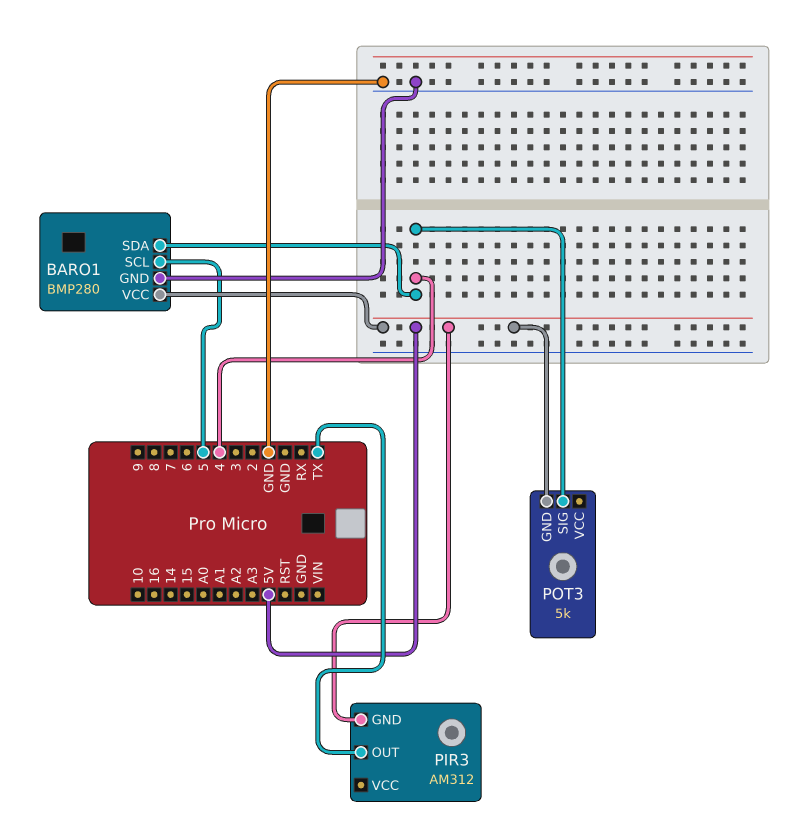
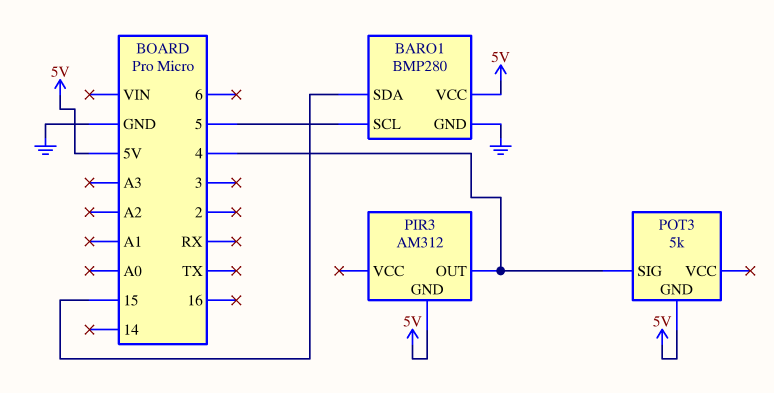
BARO1 pin SDA: 4 -> 15
PIR3 pin OUT: TX -> 4

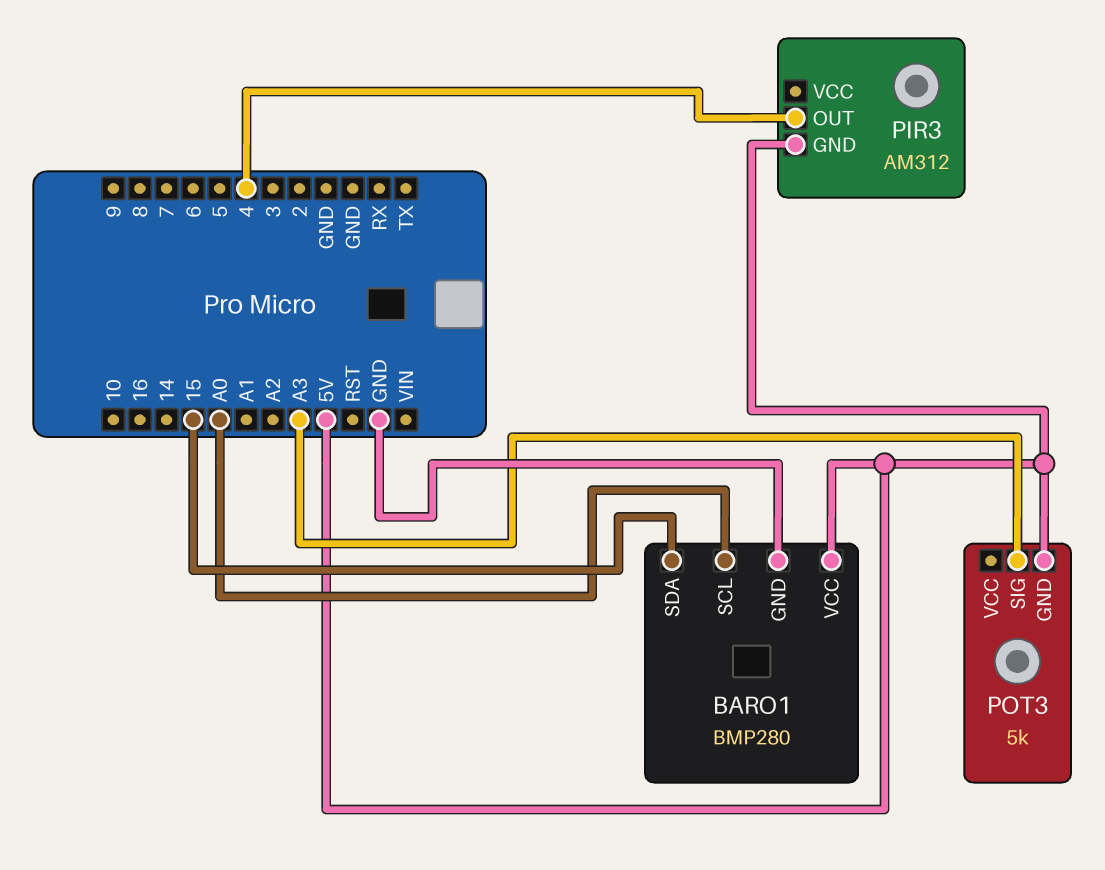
BARO1 pin SCL: 5 -> A0
POT3 pin SIG: 4 -> A3

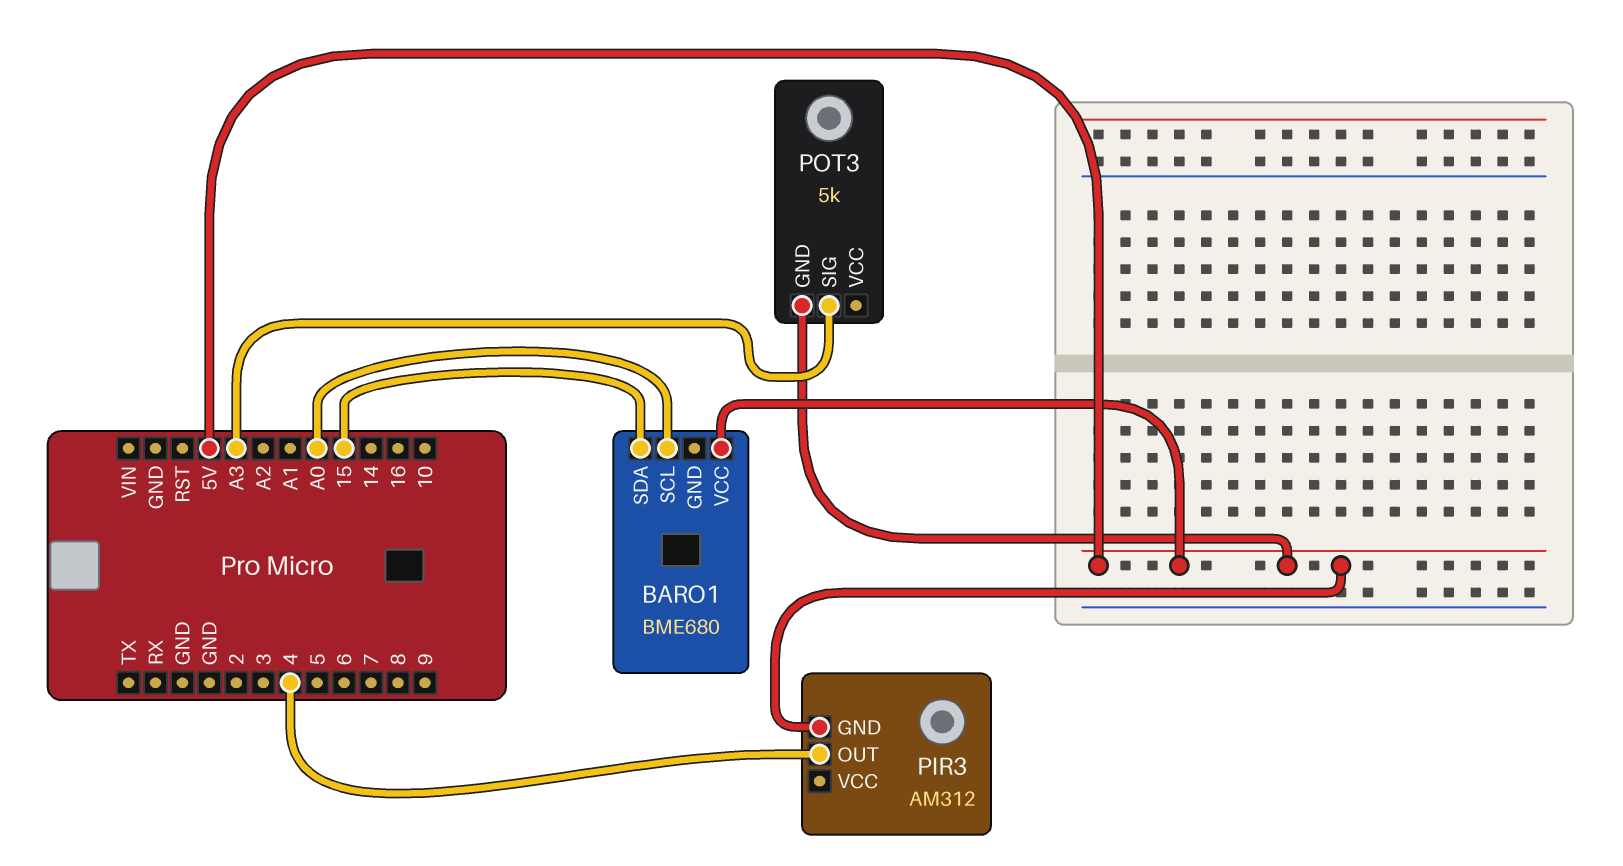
BARO1: BMP280 -> BME680
BARO1 pin GND: GND -> none

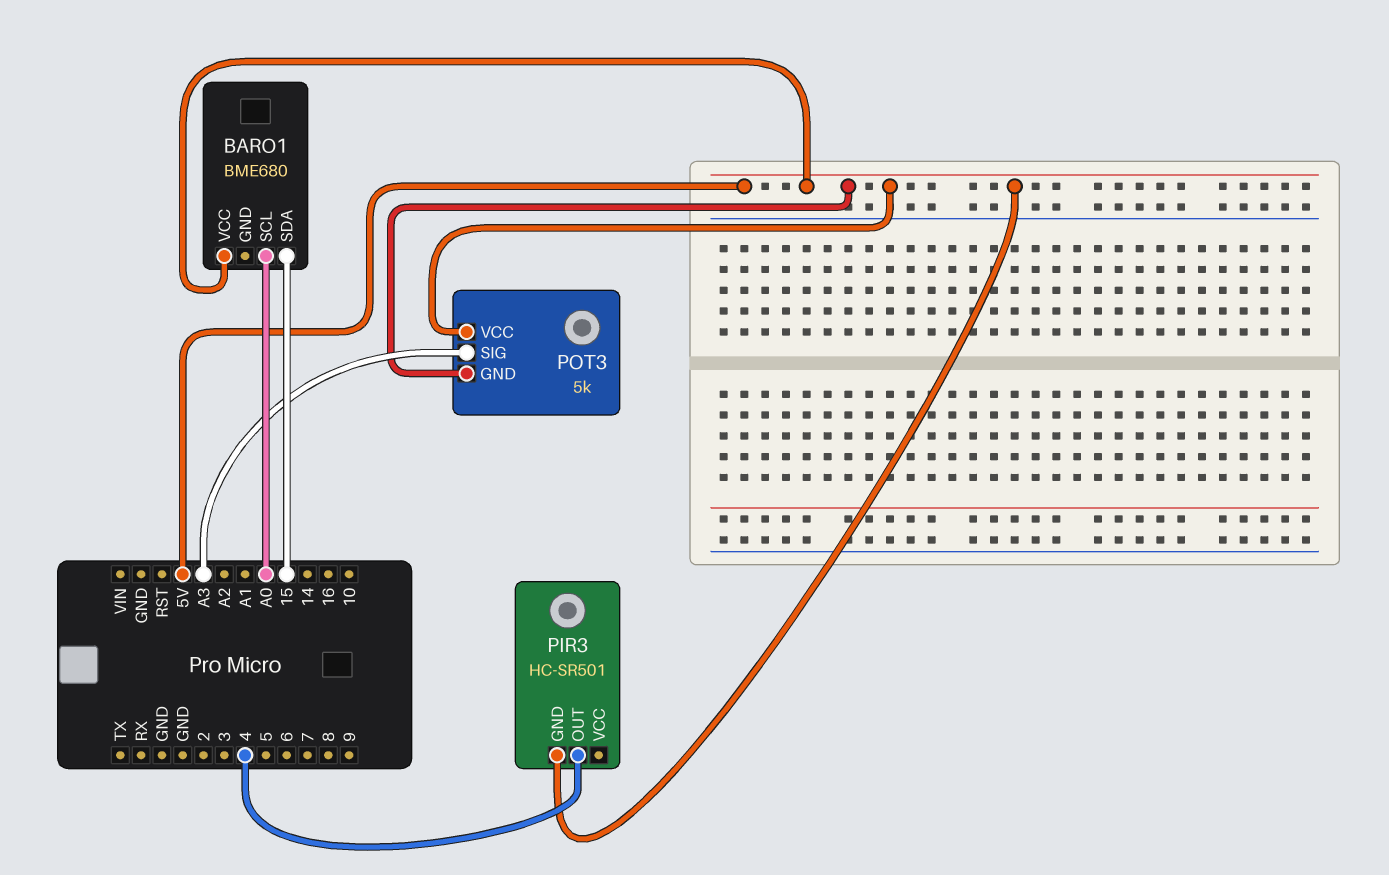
PIR3: AM312 -> HC-SR501
POT3 pin VCC: none -> 5V

